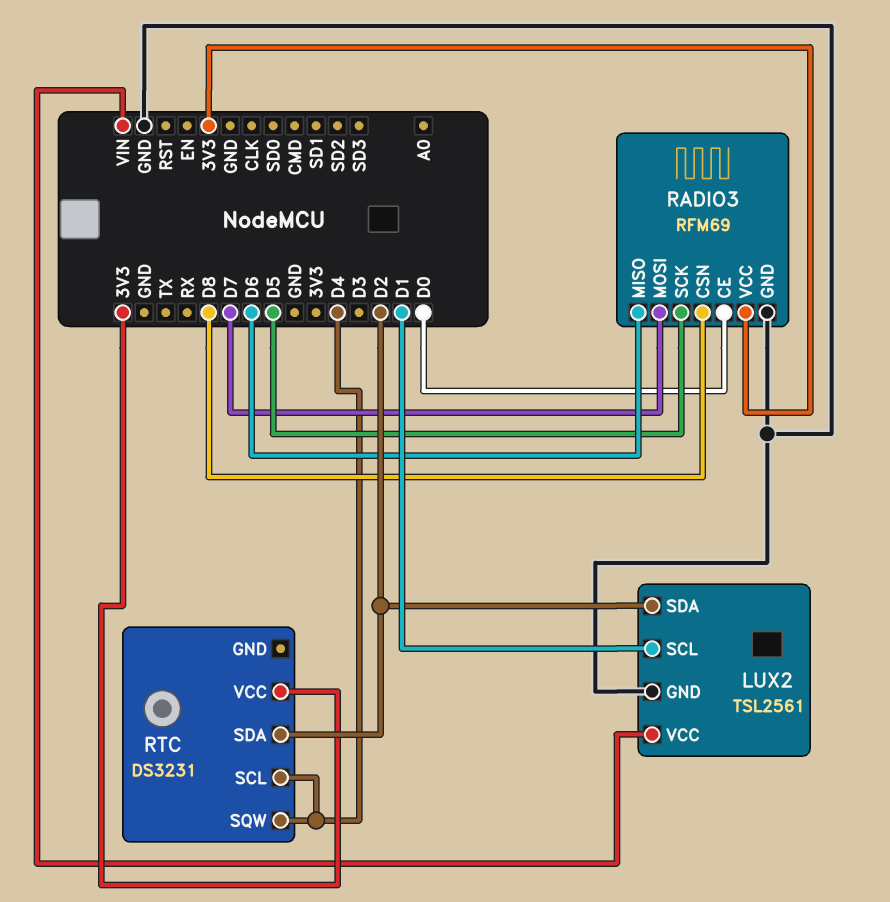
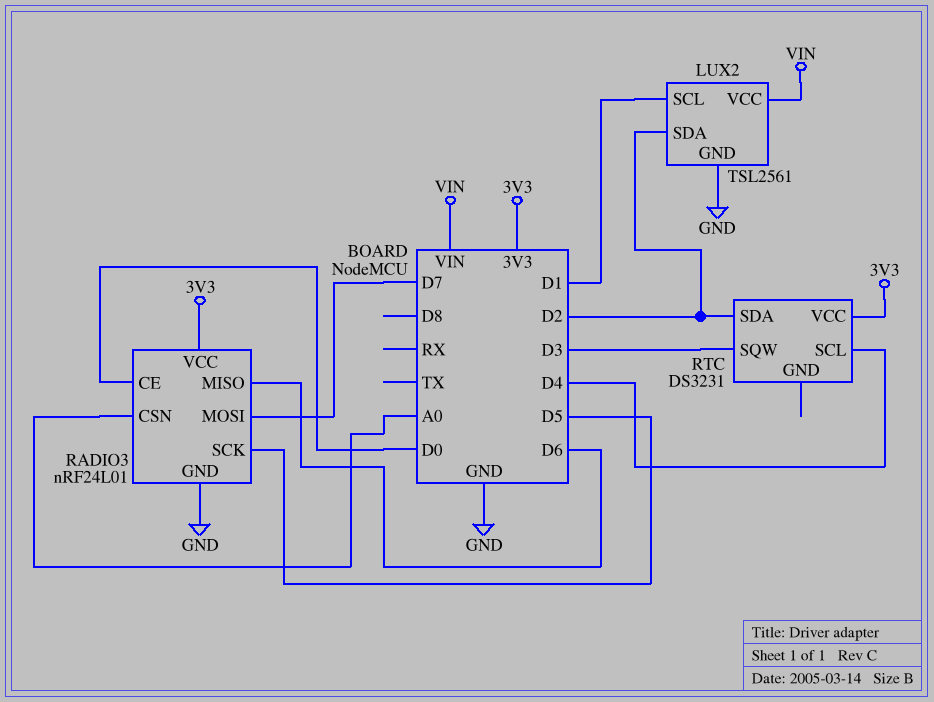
RADIO3: RFM69 -> nRF24L01
RADIO3 pin CSN: D8 -> A0
RTC pin SQW: D4 -> D3

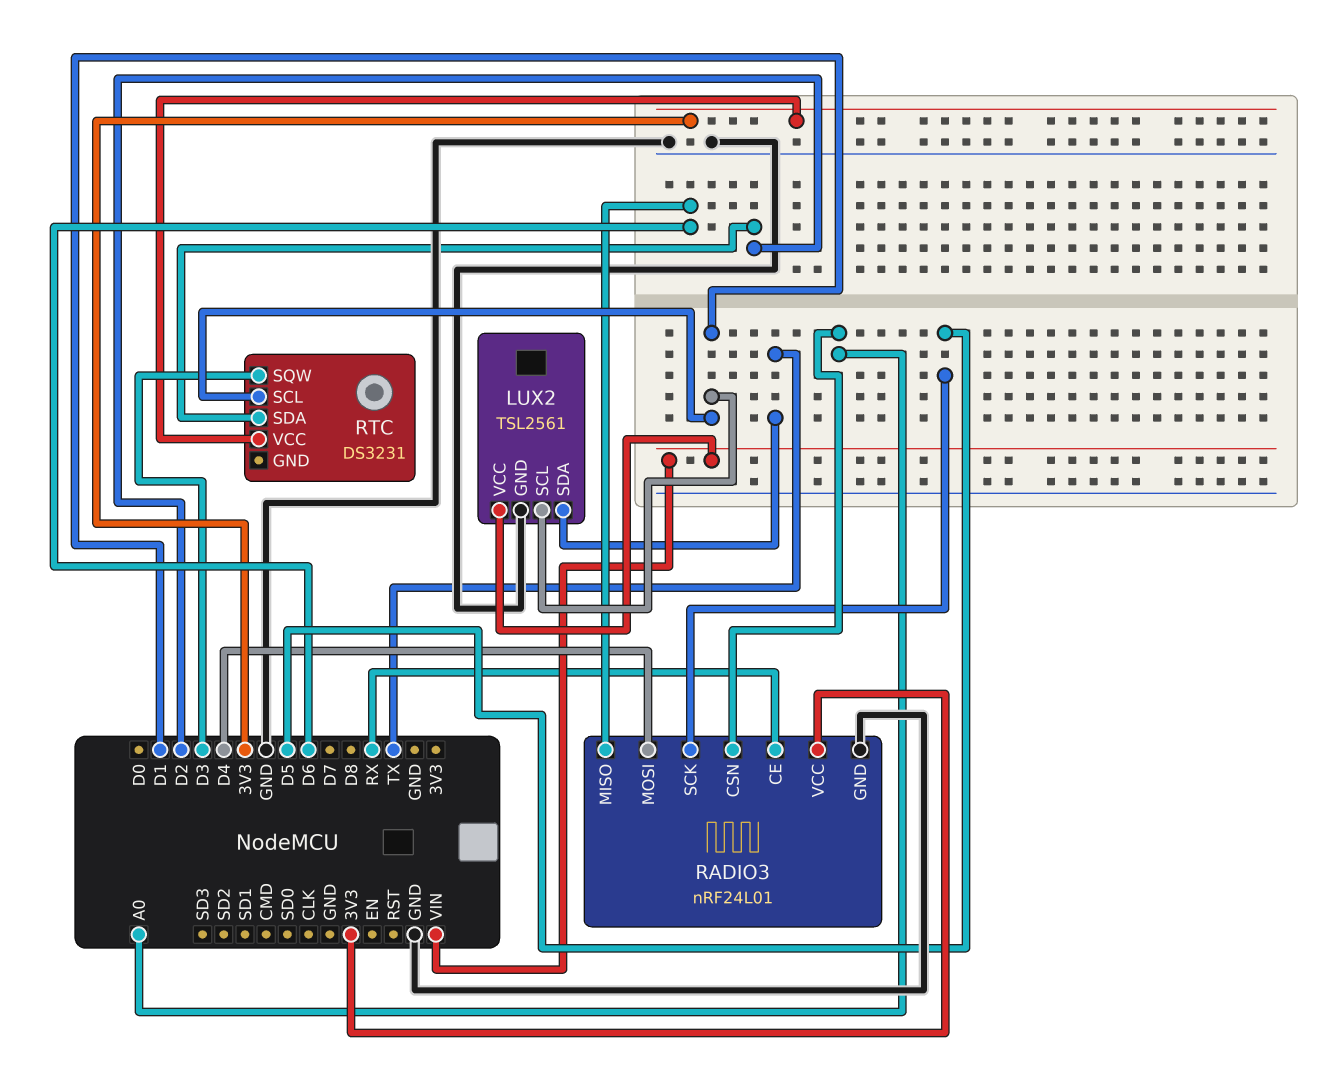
LUX2 pin SDA: D2 -> TX
RADIO3 pin CE: D0 -> RX
RADIO3 pin MOSI: D7 -> D4
RTC pin SCL: D4 -> D1

